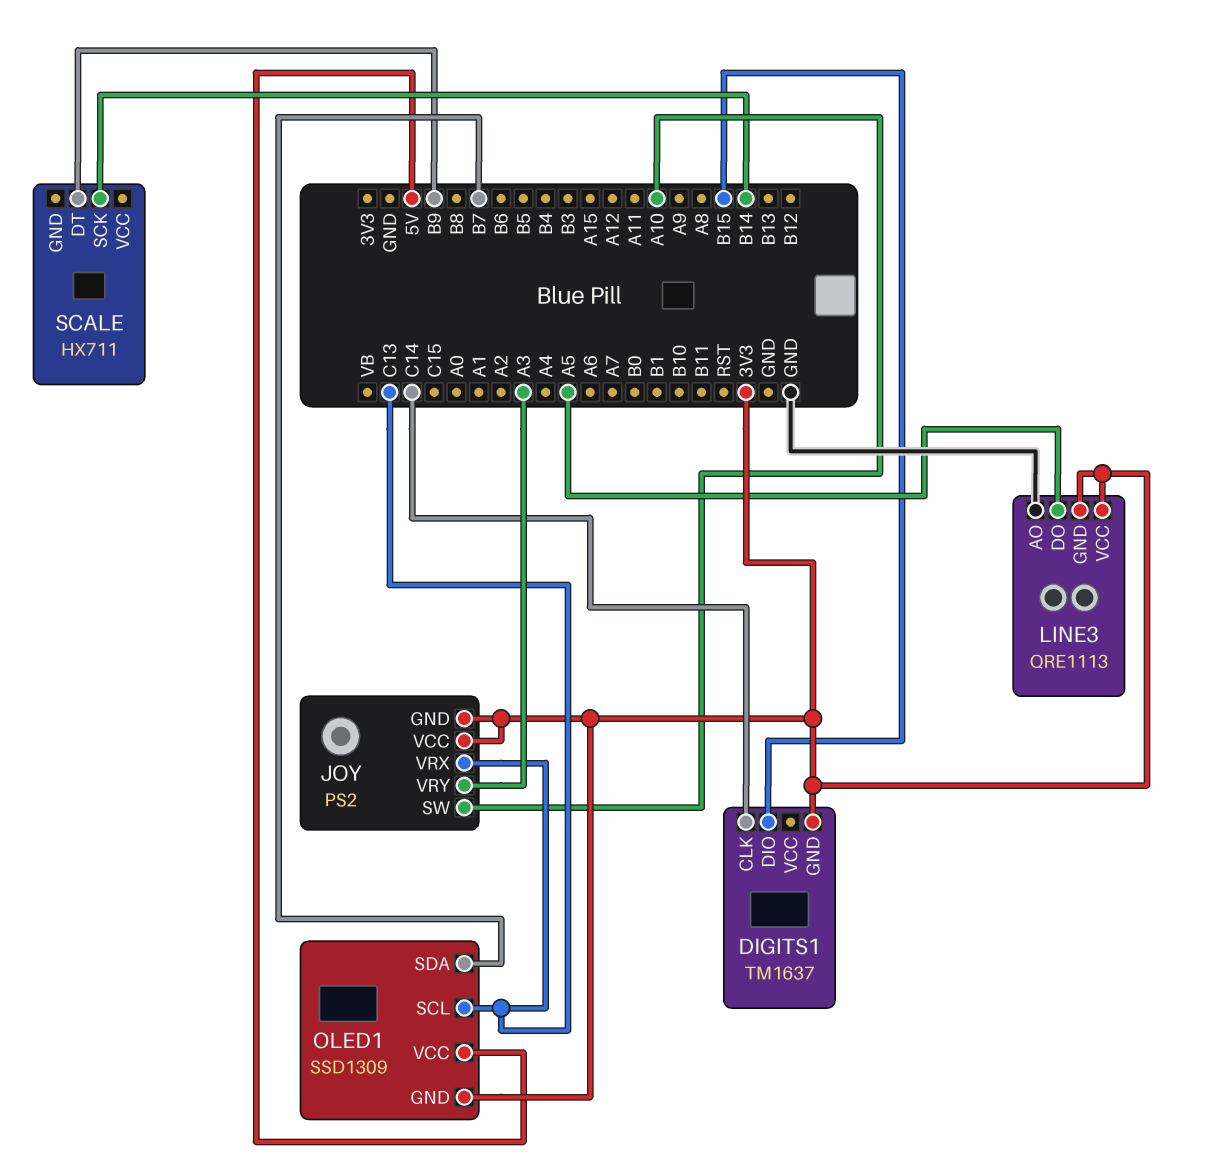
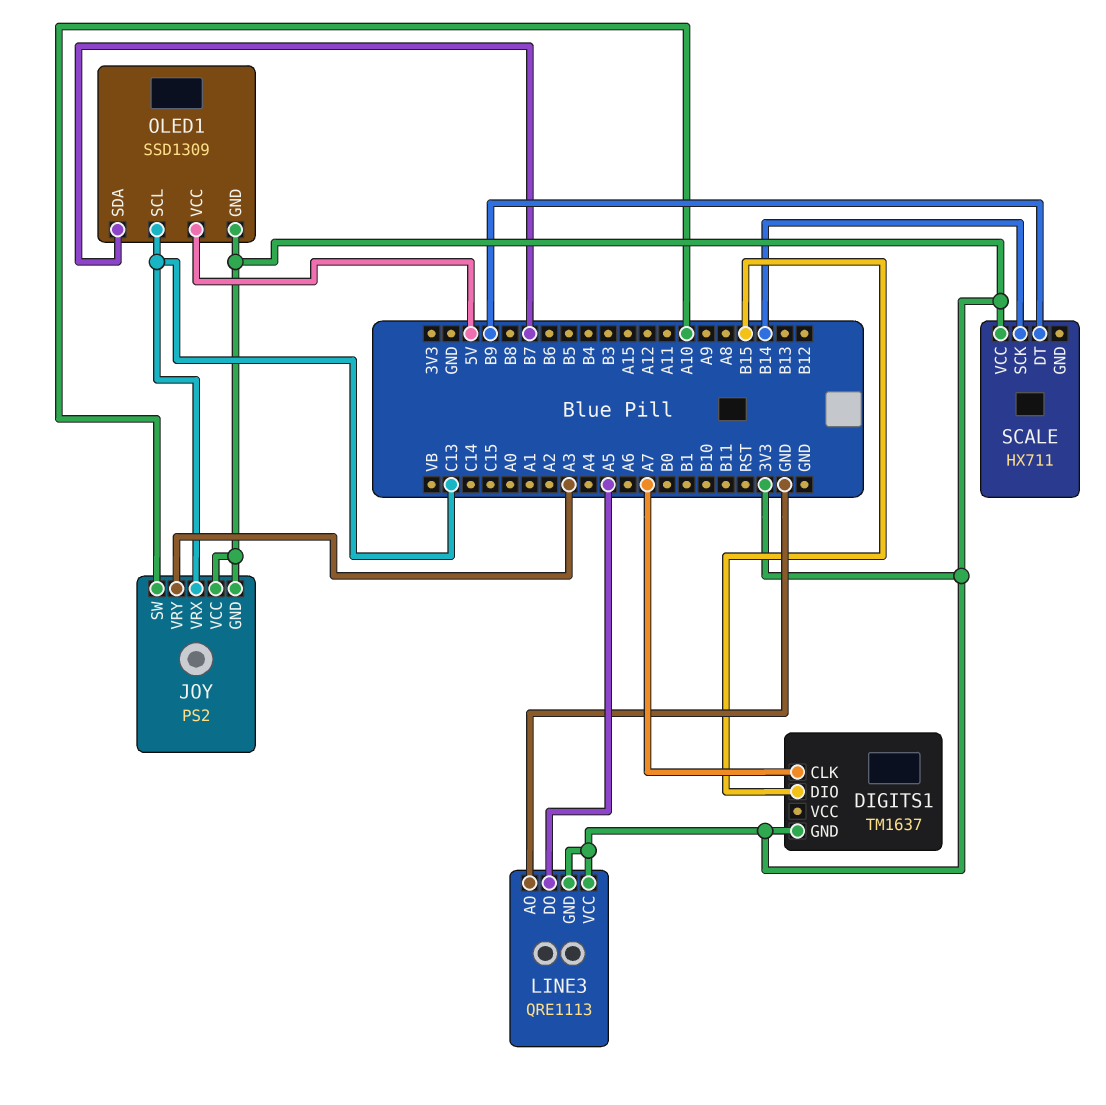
DIGITS1 pin CLK: C14 -> A7
SCALE pin VCC: none -> 3V3

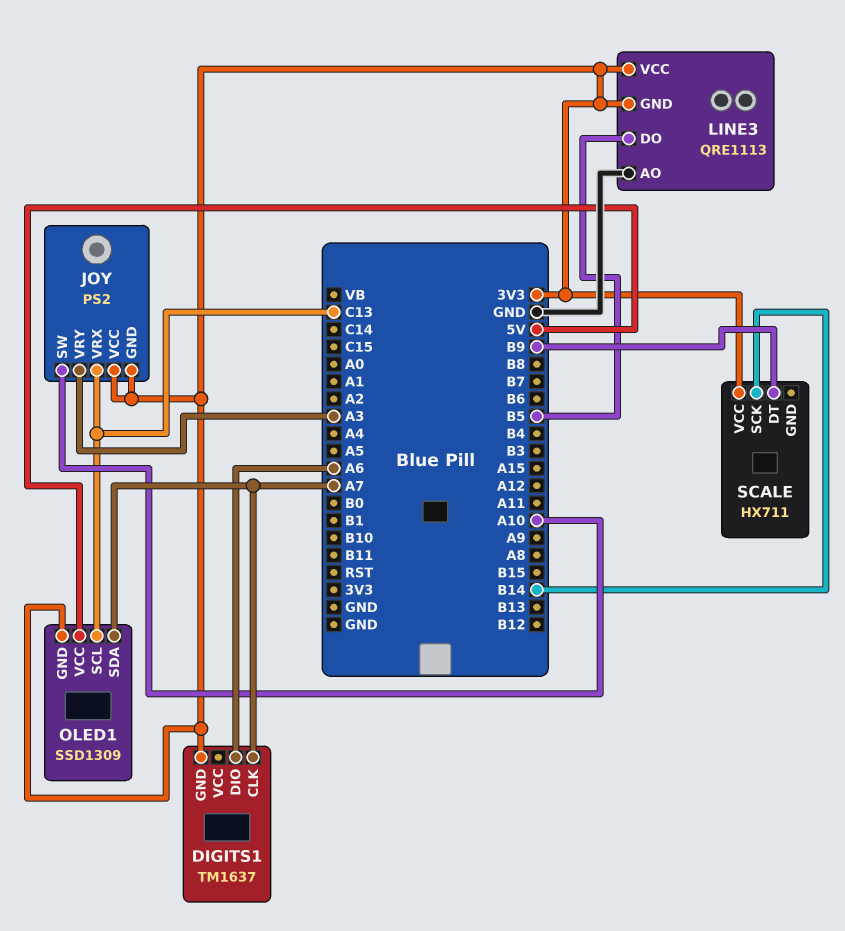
DIGITS1 pin DIO: B15 -> A6
LINE3 pin DO: A5 -> B5
OLED1 pin SDA: B7 -> A7

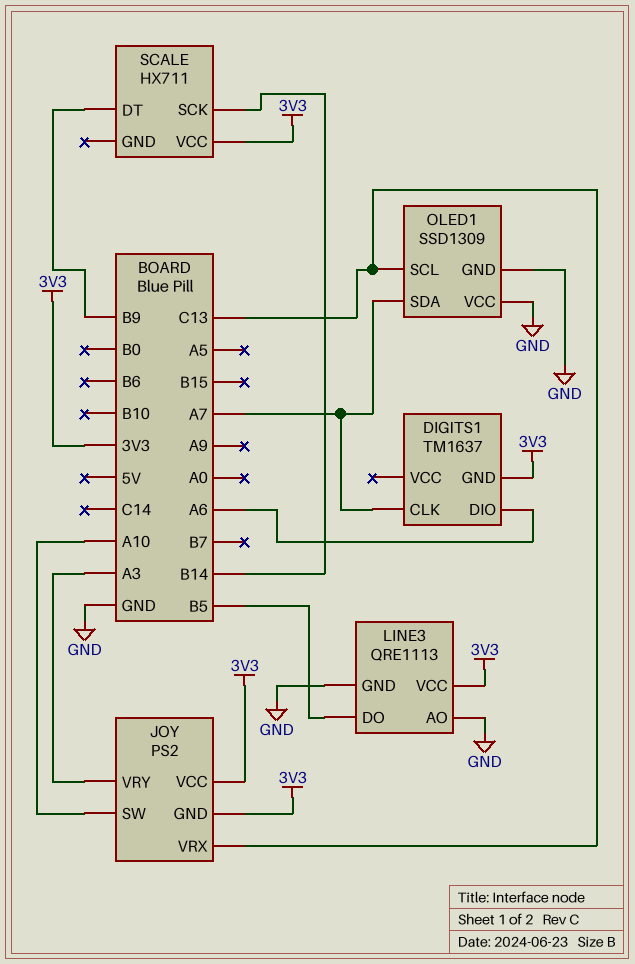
LINE3 pin GND: 3V3 -> GND
OLED1 pin GND: 3V3 -> GND
OLED1 pin VCC: 5V -> GND

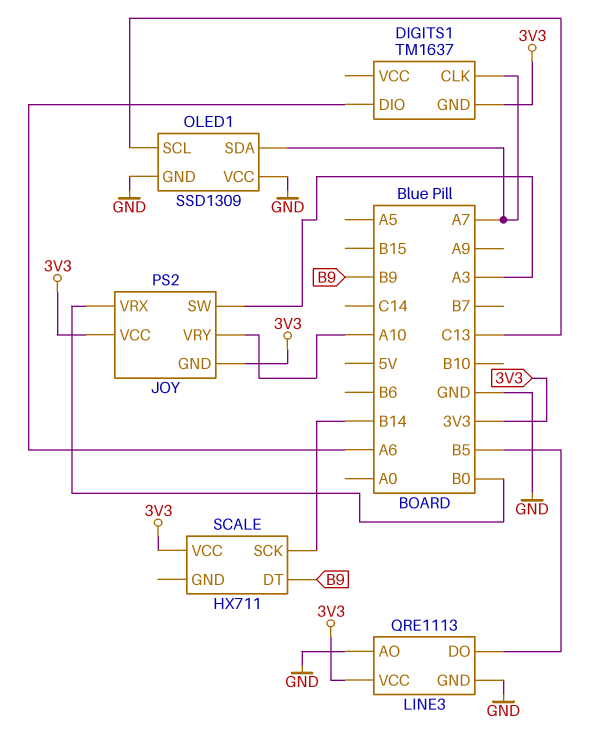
JOY pin SW: A10 -> A3
JOY pin VRX: C13 -> B0
JOY pin VRY: A3 -> A10

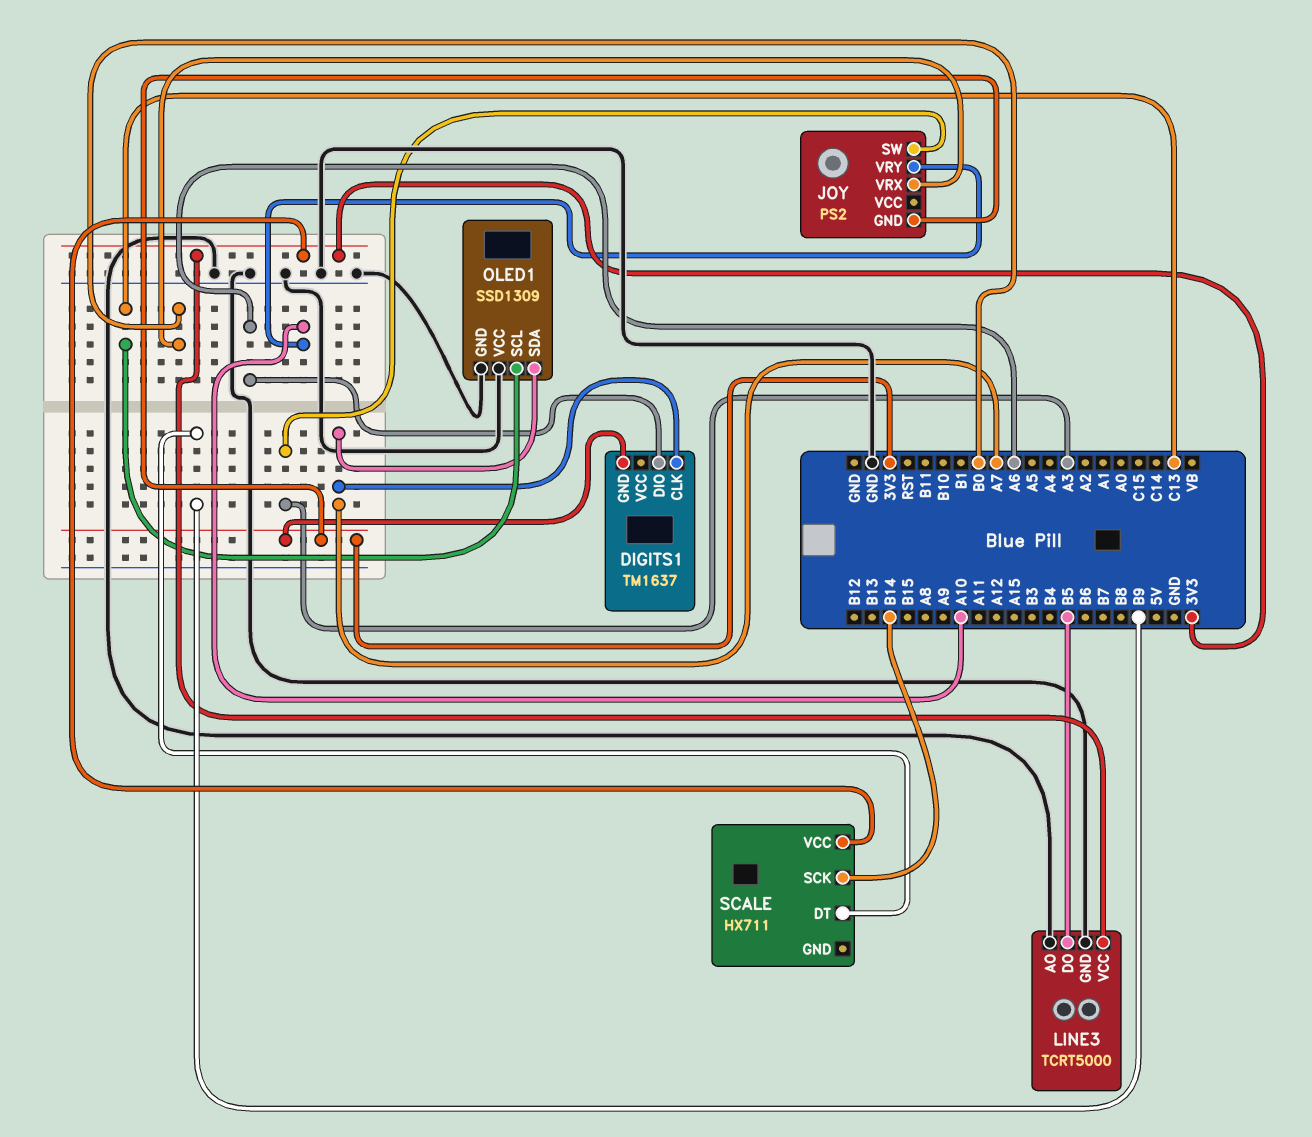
JOY pin VCC: 3V3 -> none
LINE3: QRE1113 -> TCRT5000

